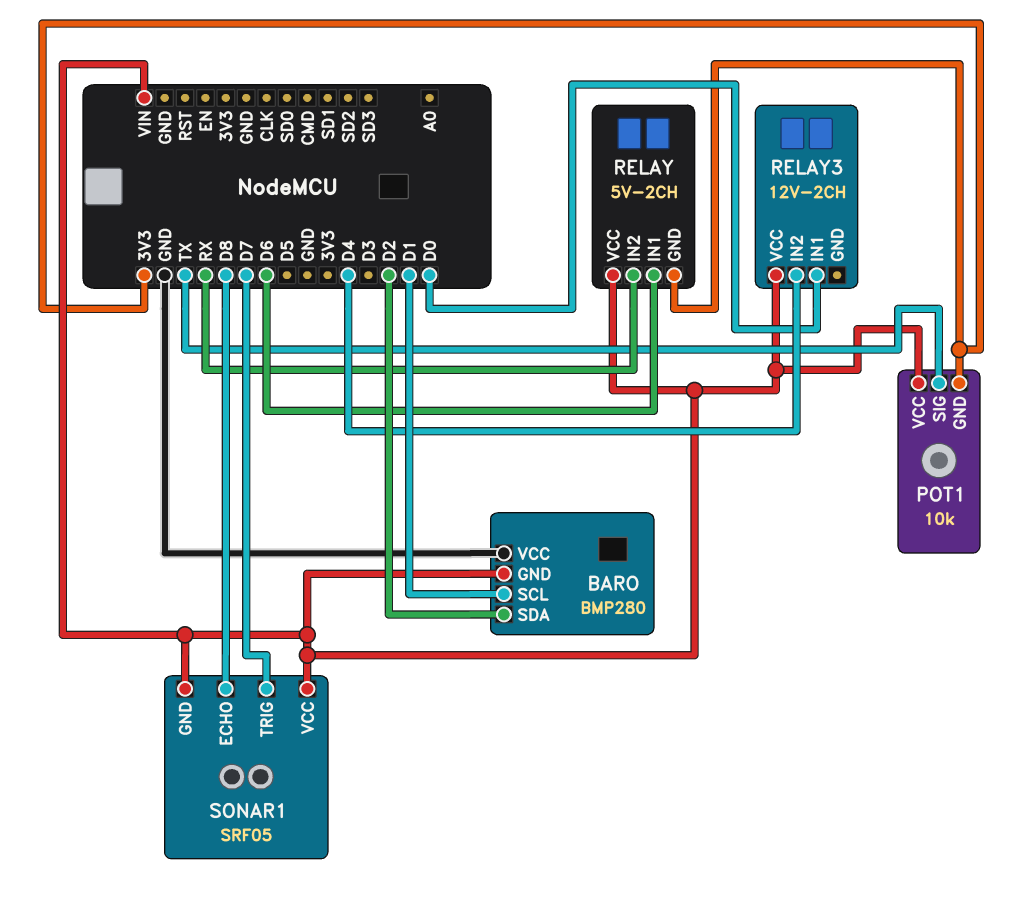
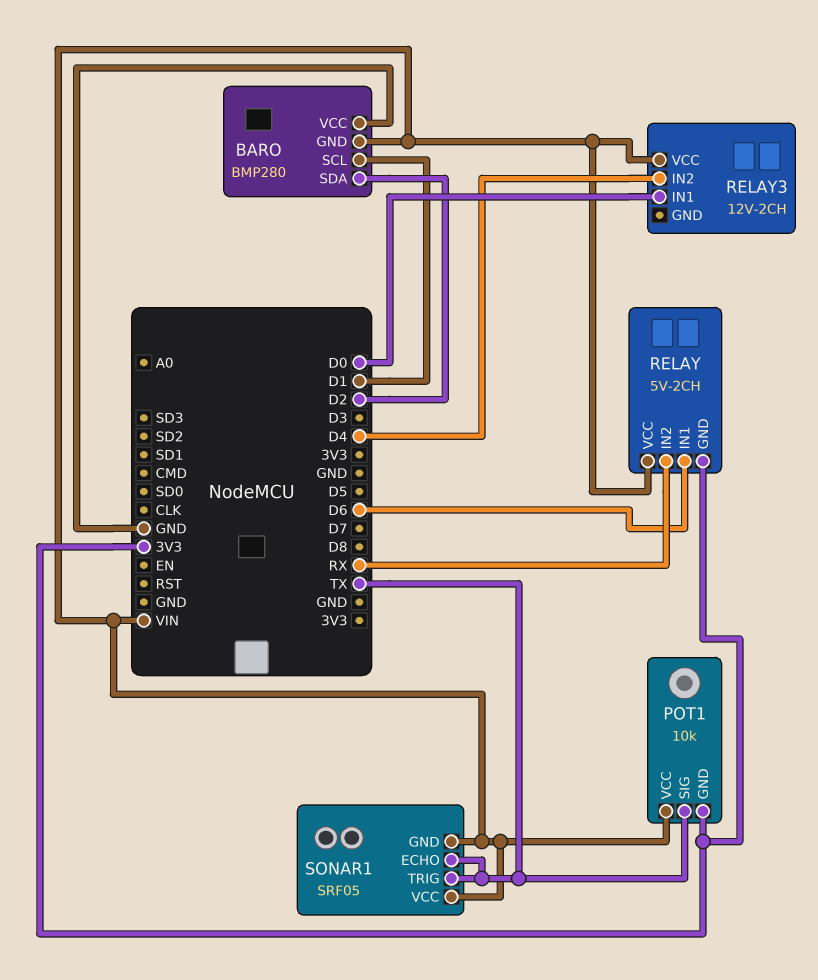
SONAR1 pin ECHO: D8 -> TX
SONAR1 pin TRIG: D7 -> TX

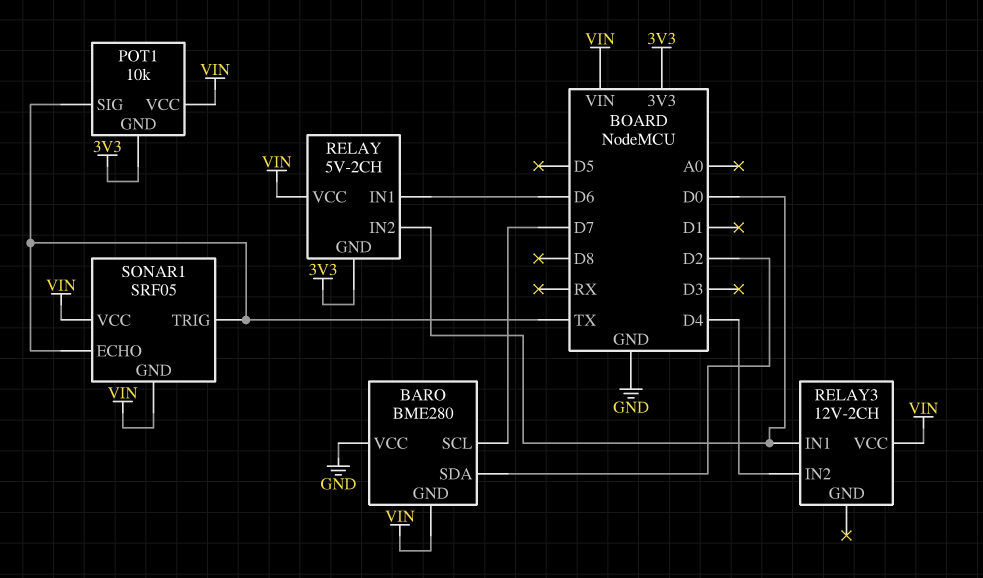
BARO: BMP280 -> BME280
BARO pin SCL: D1 -> D7
RELAY pin IN2: RX -> D0

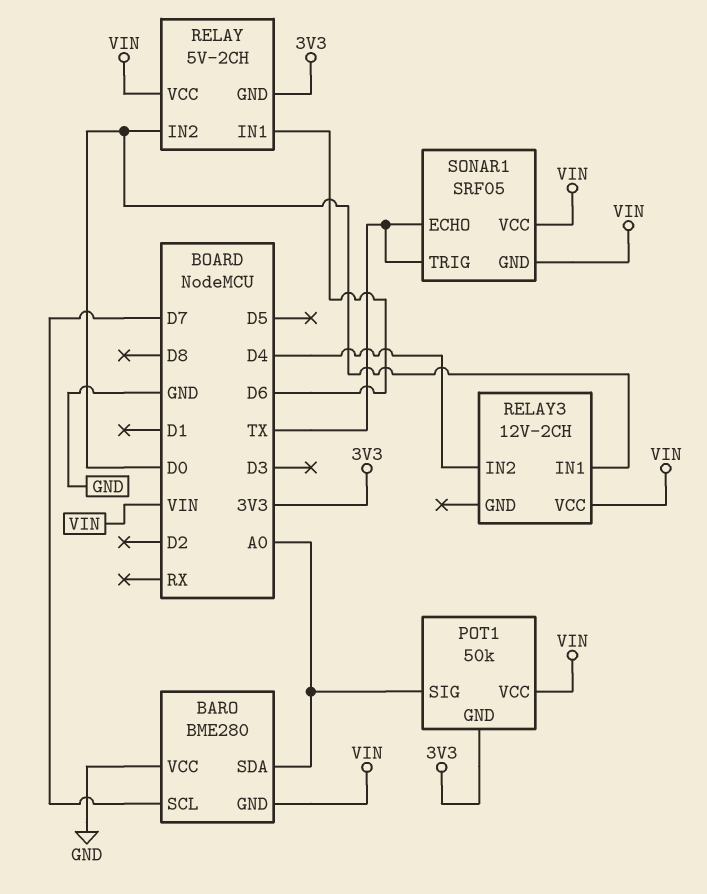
BARO pin SDA: D2 -> A0
POT1: 10k -> 50k
POT1 pin SIG: TX -> A0

